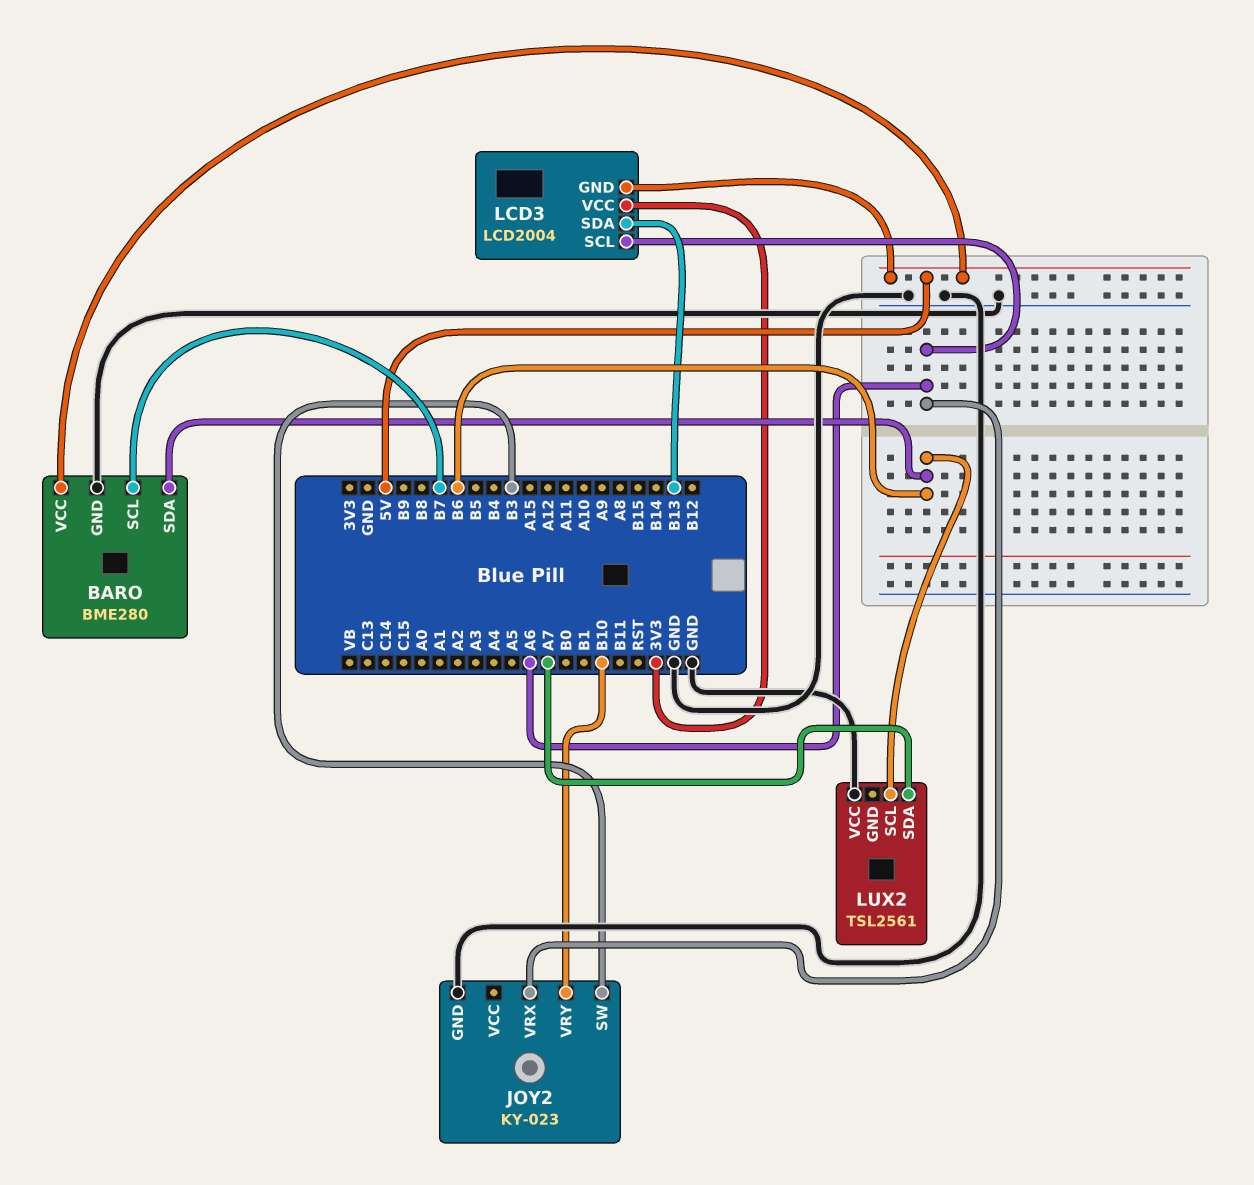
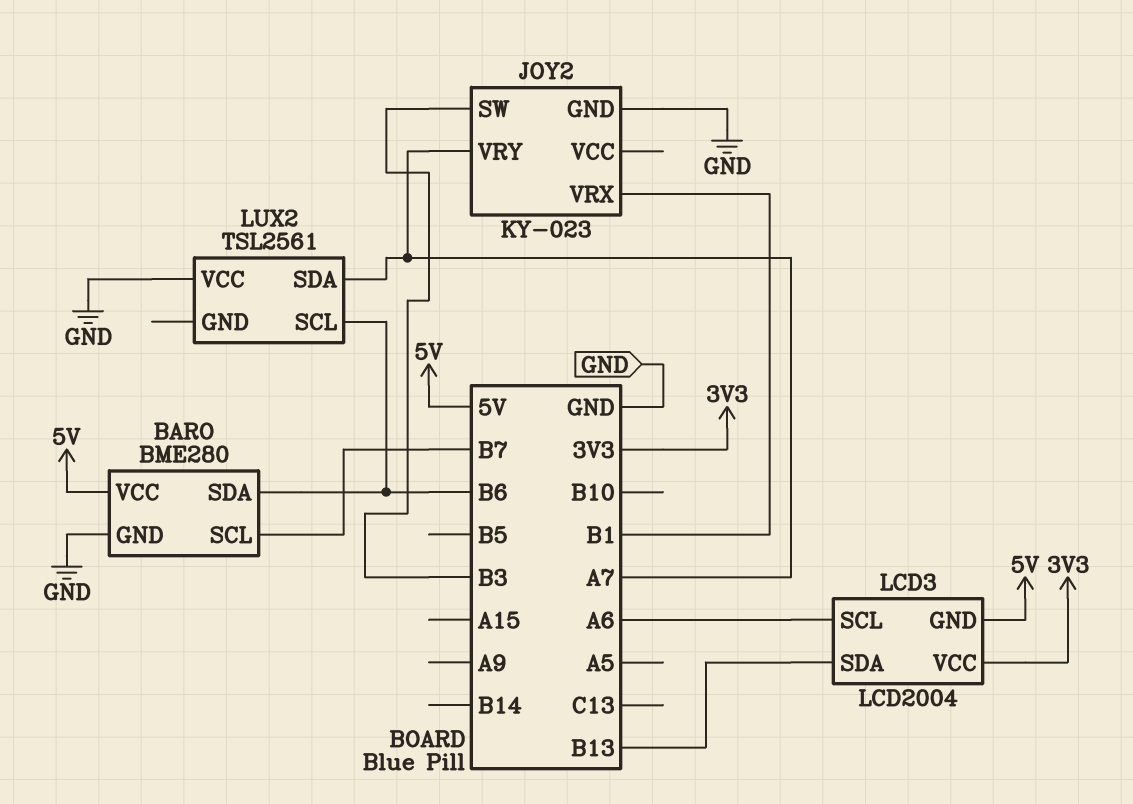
JOY2 pin VRX: A6 -> B1
JOY2 pin VRY: B10 -> A7

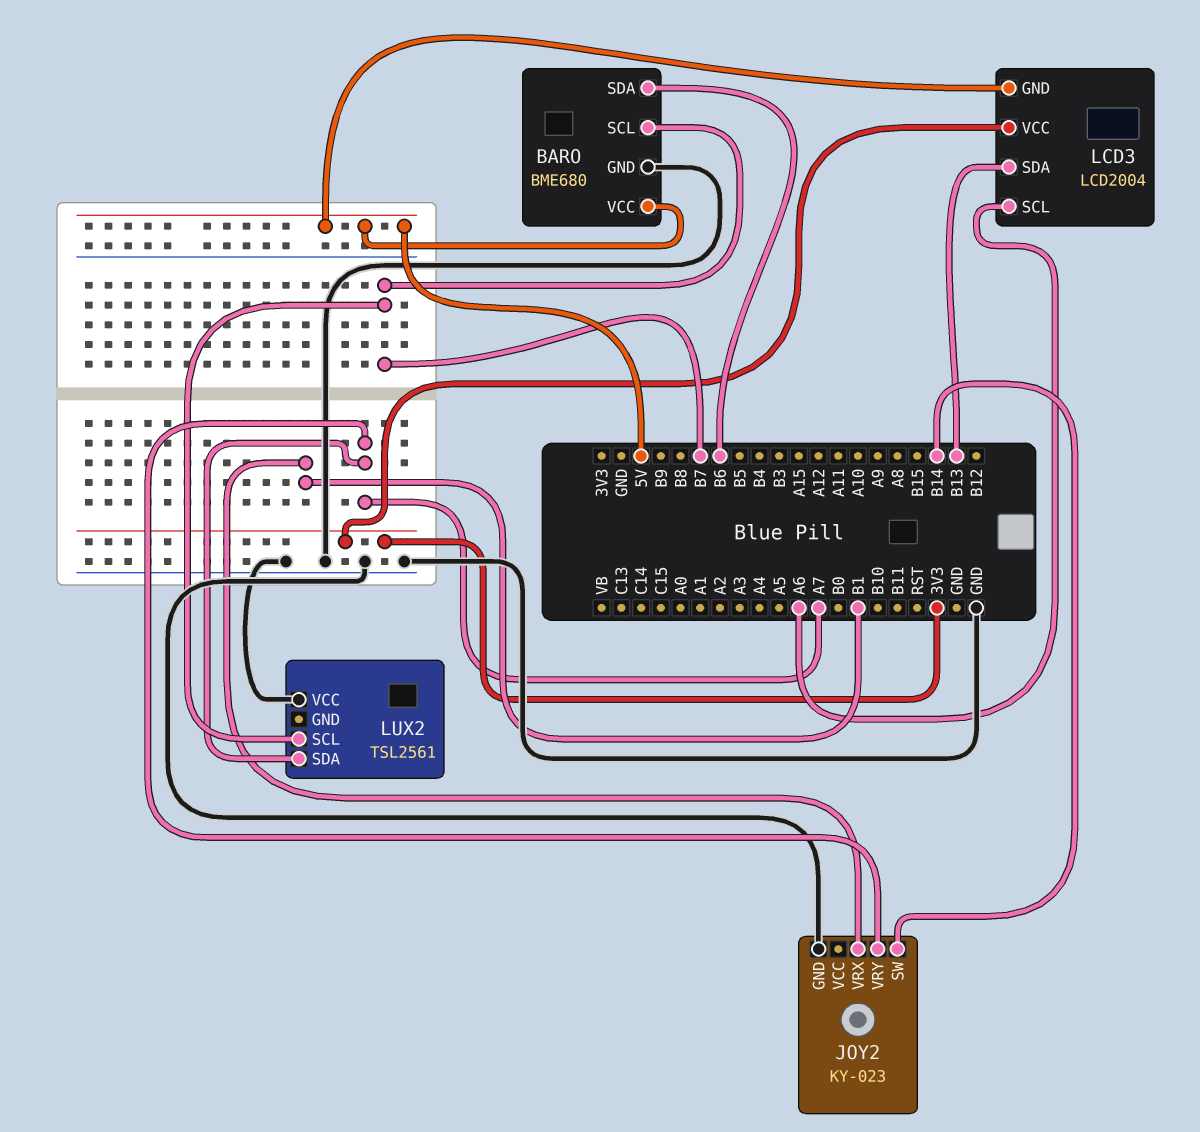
BARO: BME280 -> BME680
JOY2 pin SW: B3 -> B14
LUX2 pin SCL: B6 -> B7

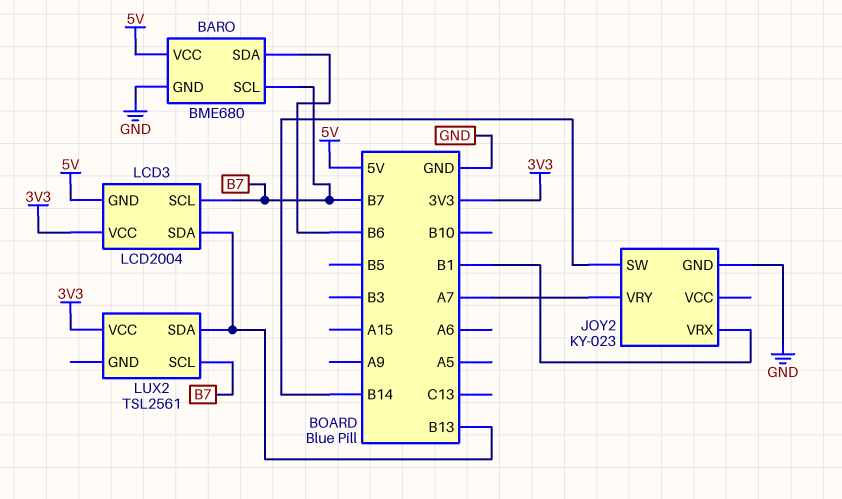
LCD3 pin SCL: A6 -> B7
LUX2 pin SDA: A7 -> B13
LUX2 pin VCC: GND -> 3V3

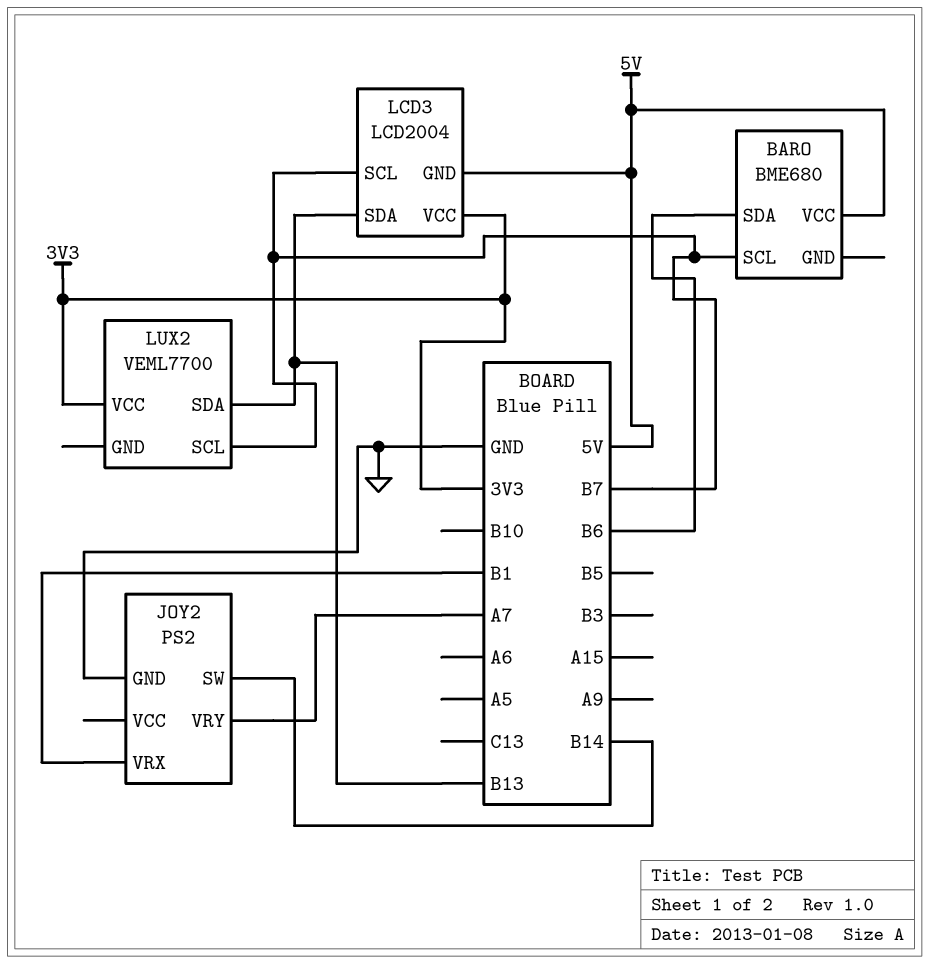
BARO pin GND: GND -> none
JOY2: KY-023 -> PS2
LUX2: TSL2561 -> VEML7700

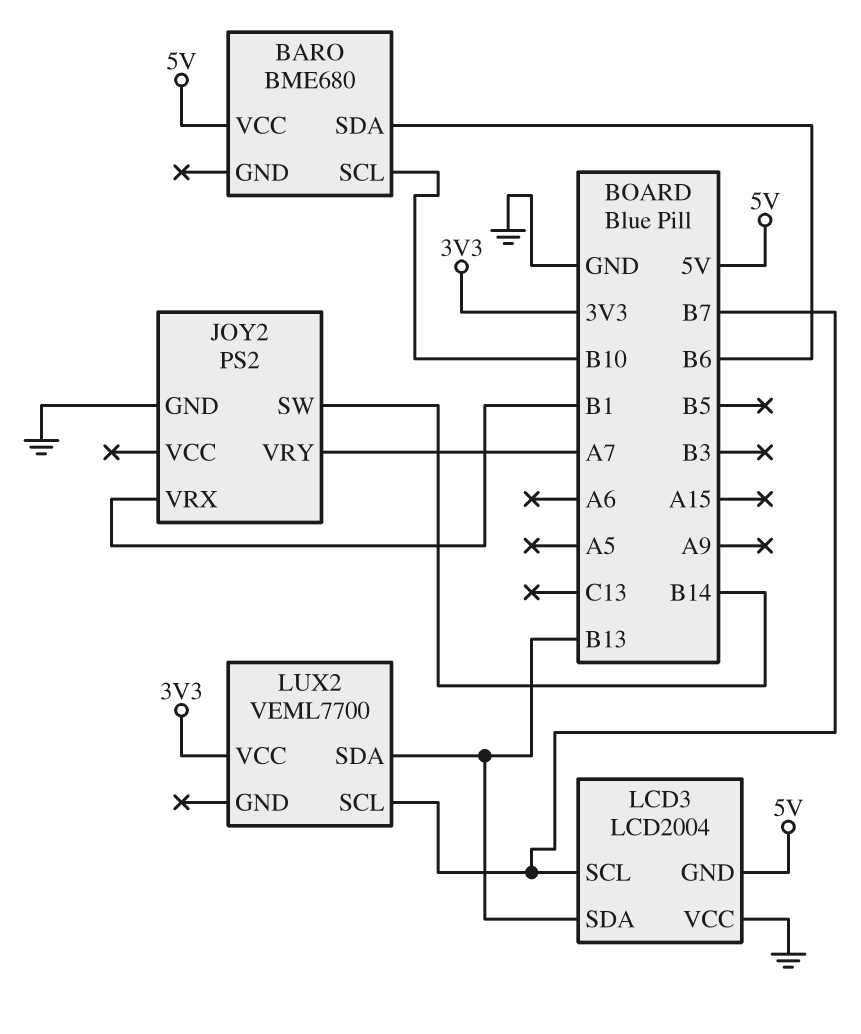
BARO pin SCL: B7 -> B10
LCD3 pin VCC: 3V3 -> GND

